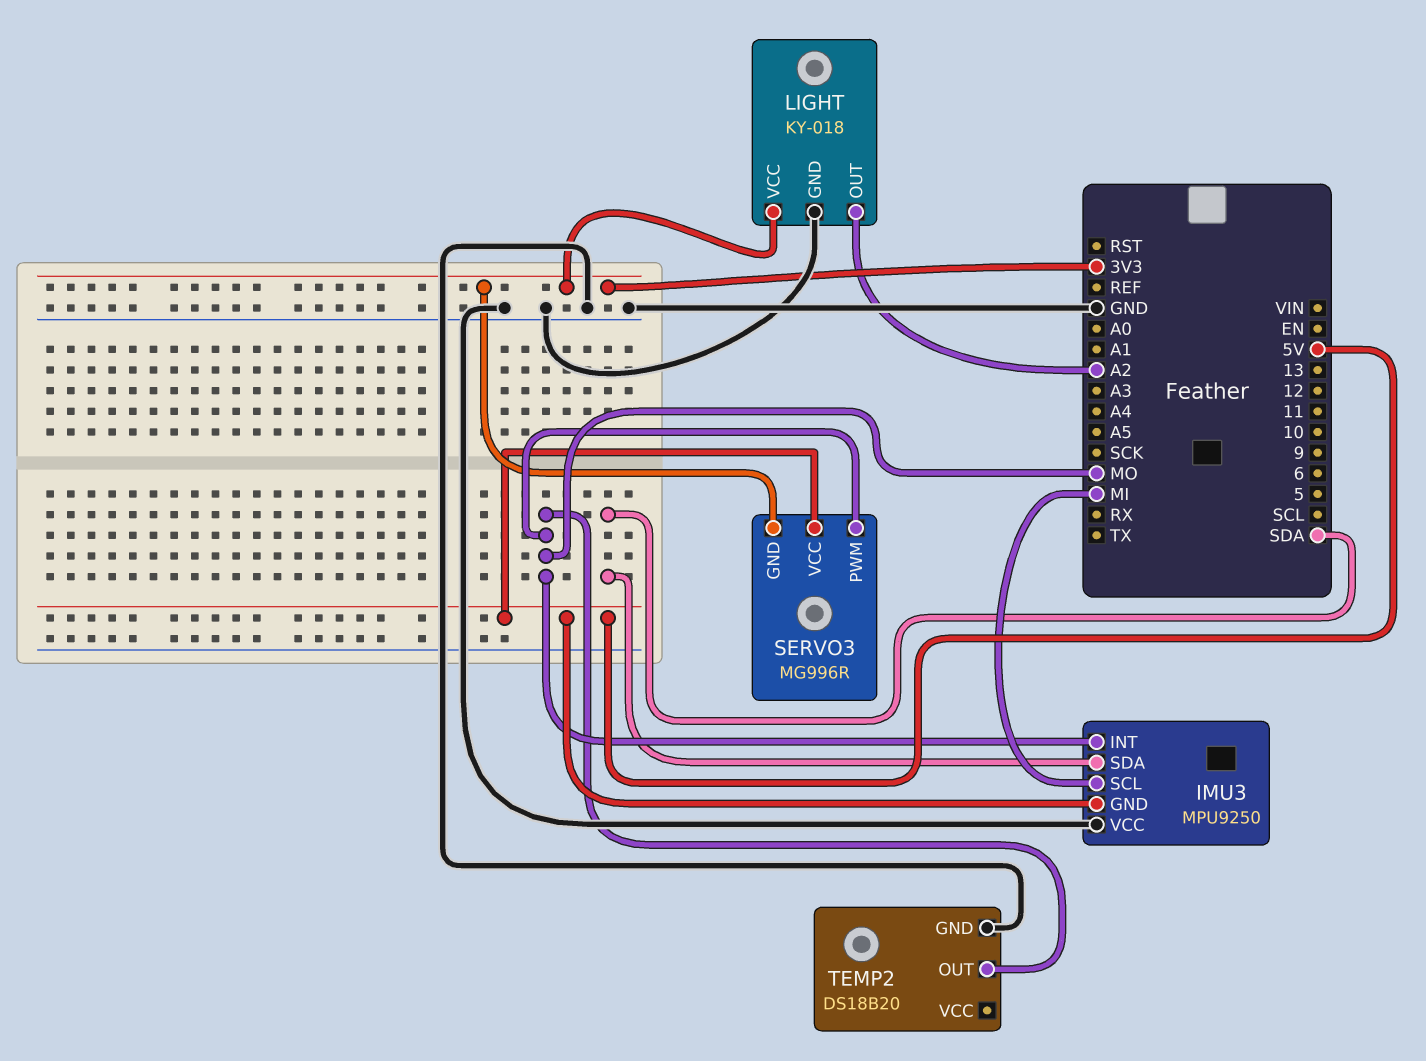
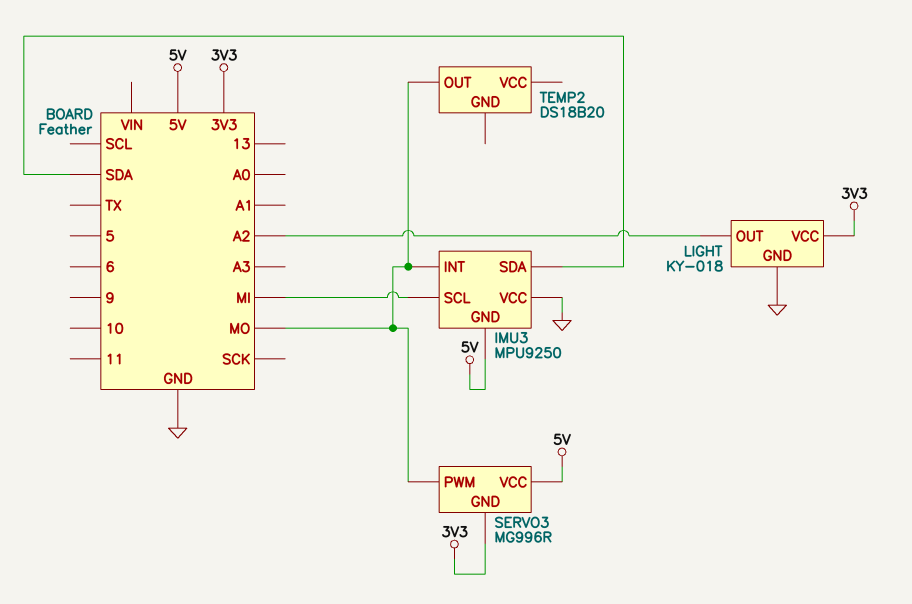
TEMP2 pin GND: GND -> none

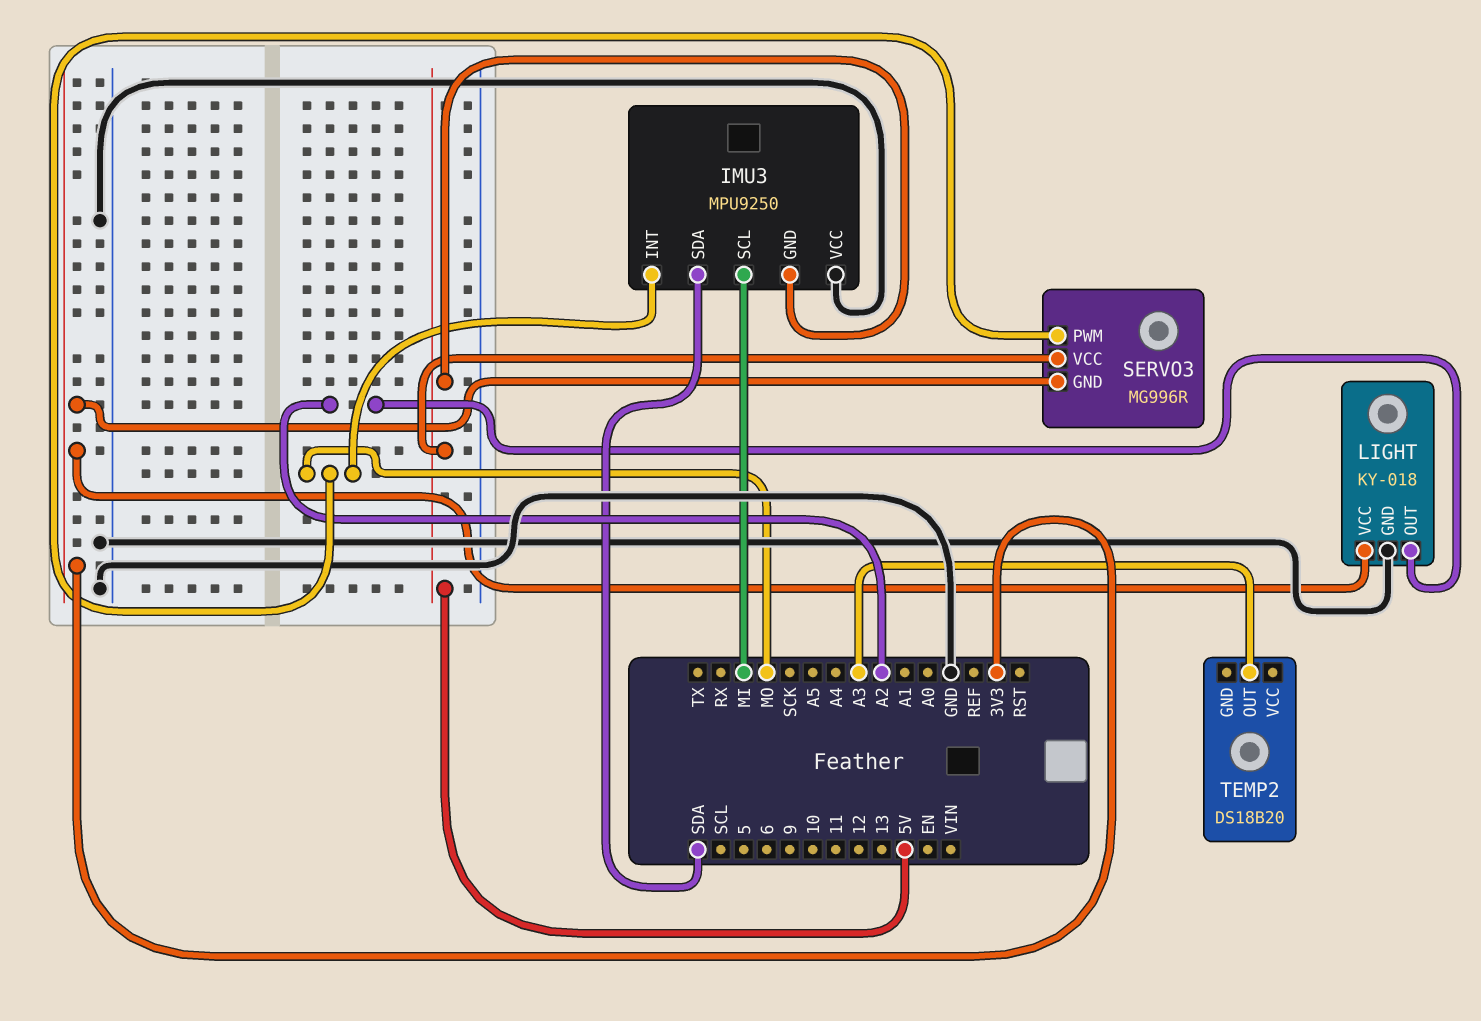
TEMP2 pin OUT: MO -> A3

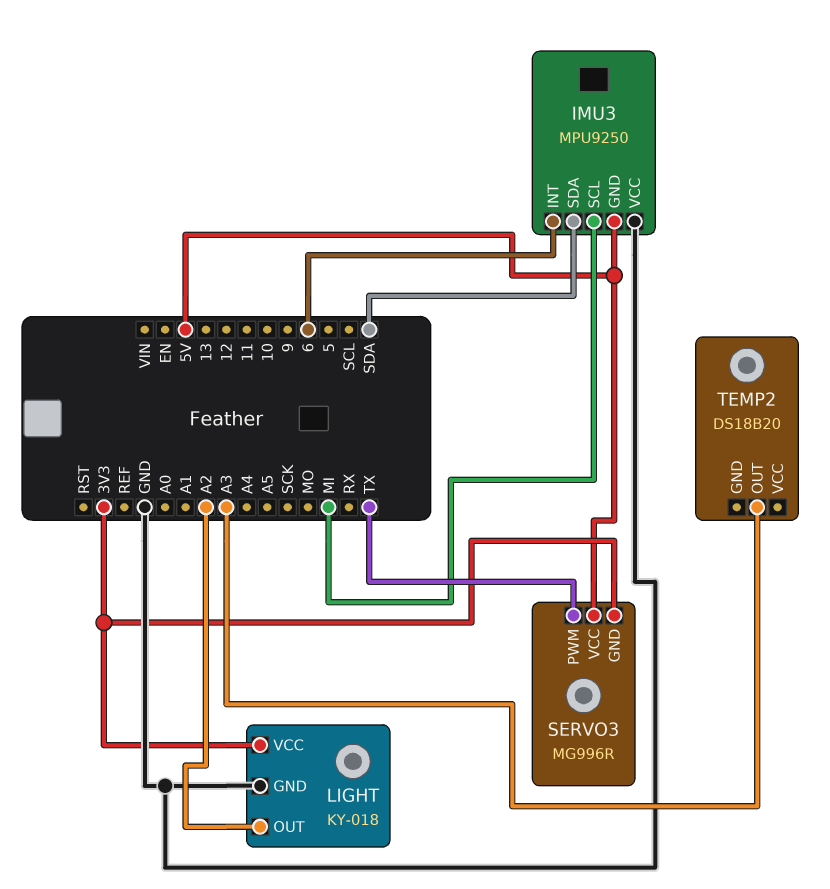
IMU3 pin INT: MO -> 6
SERVO3 pin PWM: MO -> TX

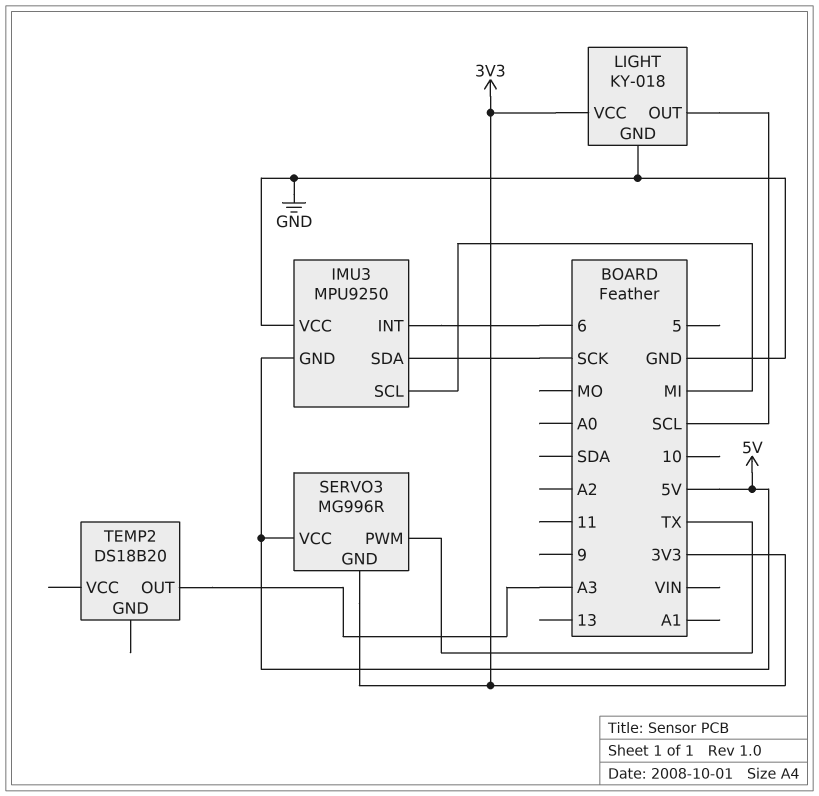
IMU3 pin SDA: SDA -> SCK
LIGHT pin OUT: A2 -> SCL

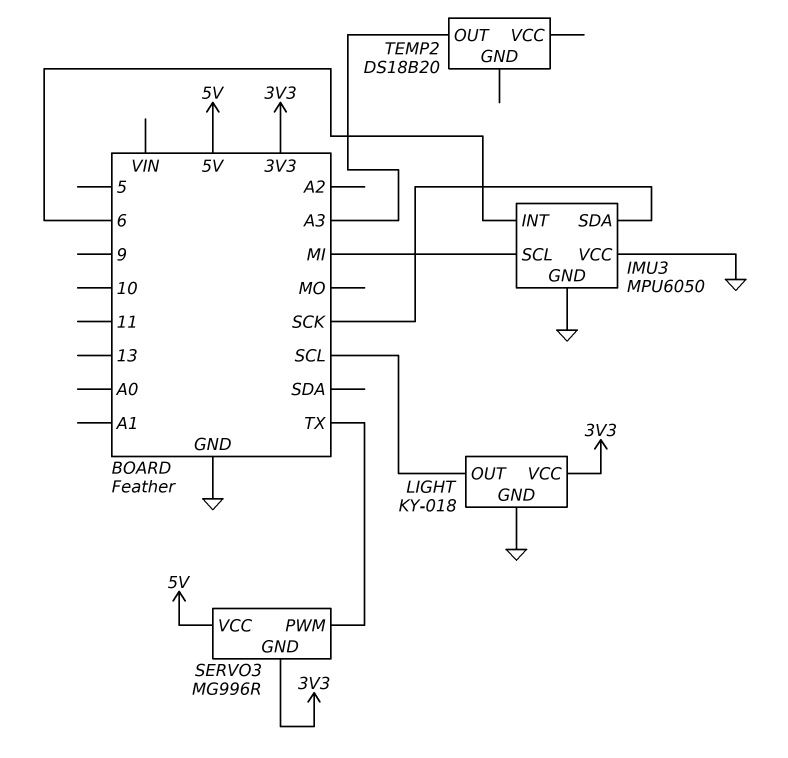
IMU3: MPU9250 -> MPU6050
IMU3 pin GND: 5V -> GND

